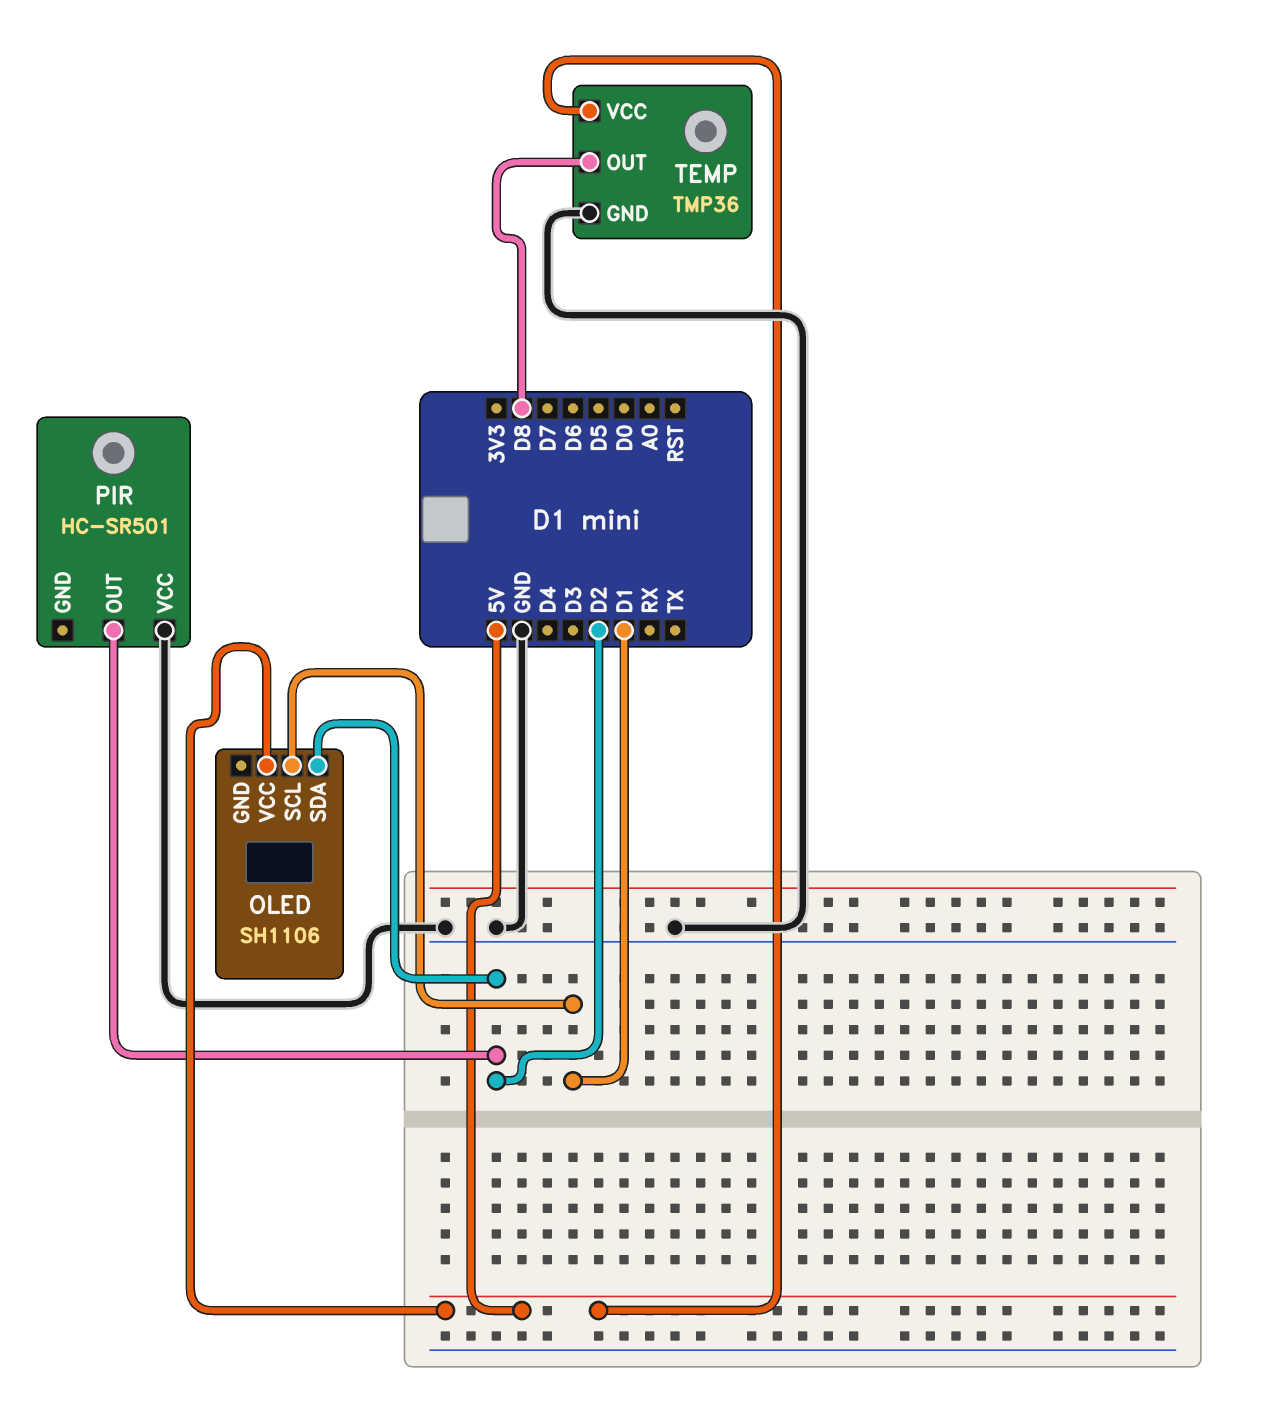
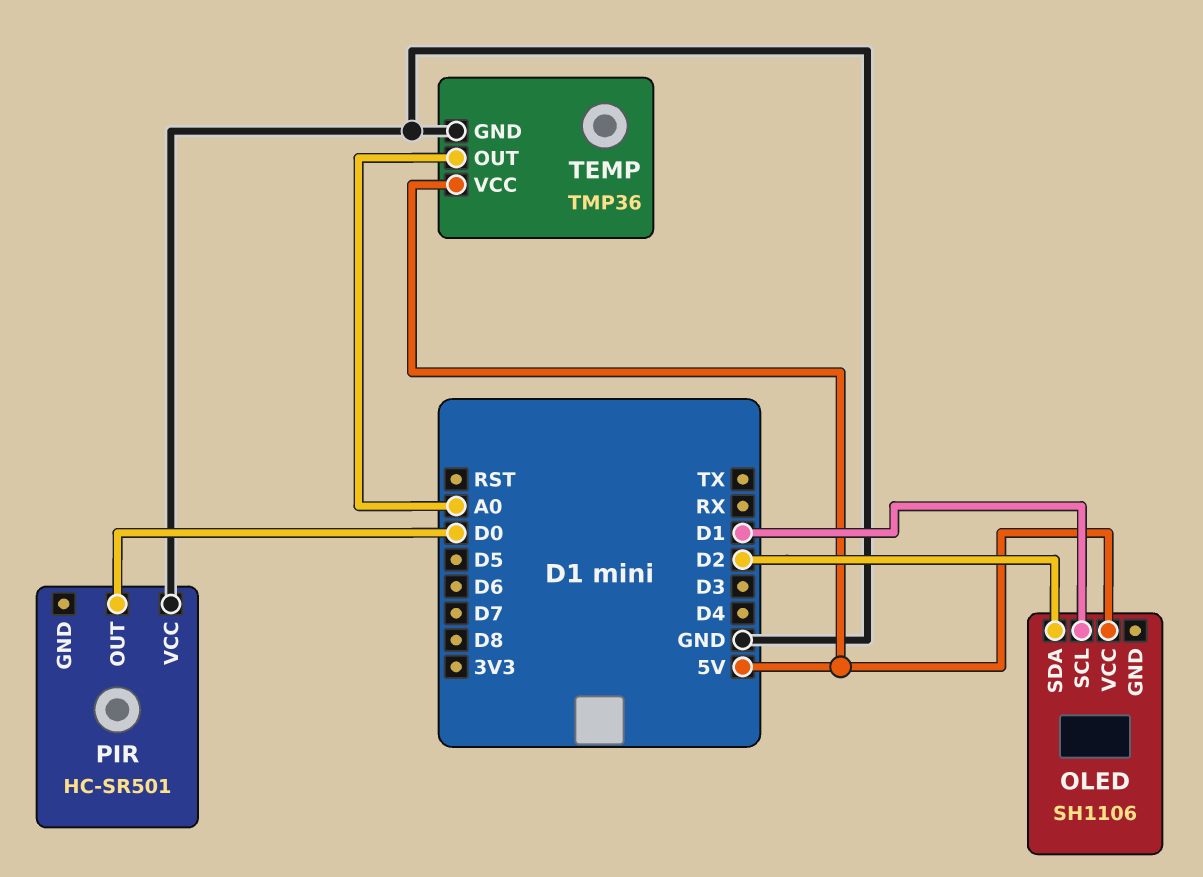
PIR pin OUT: D2 -> D0
TEMP pin OUT: D8 -> A0

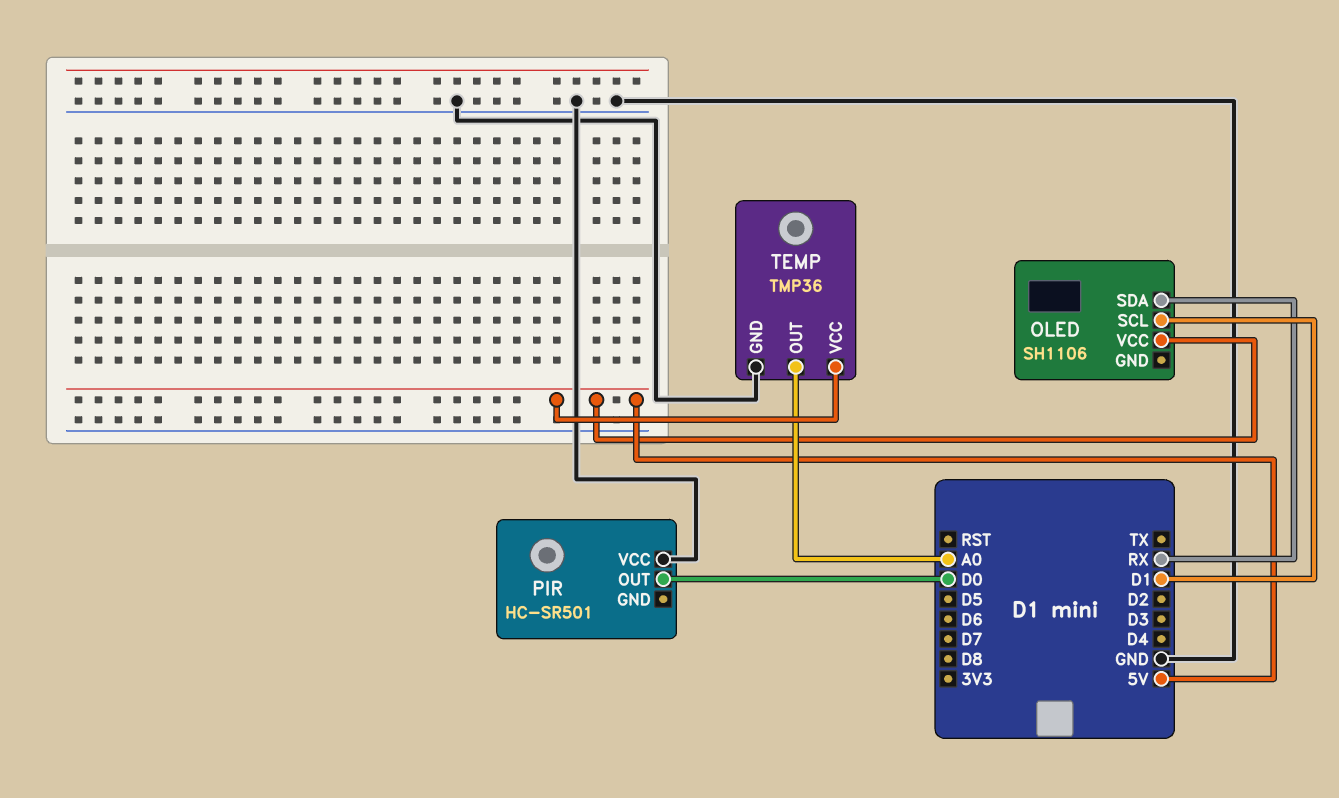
OLED pin SDA: D2 -> RX

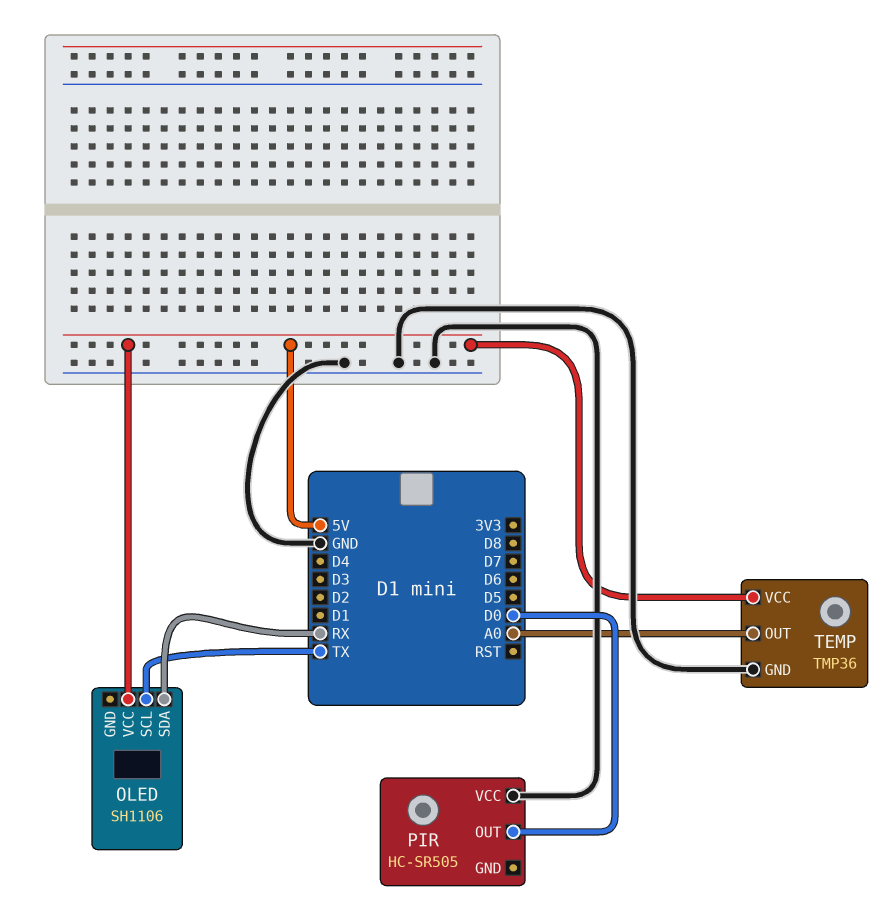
OLED pin SCL: D1 -> TX
PIR: HC-SR501 -> HC-SR505

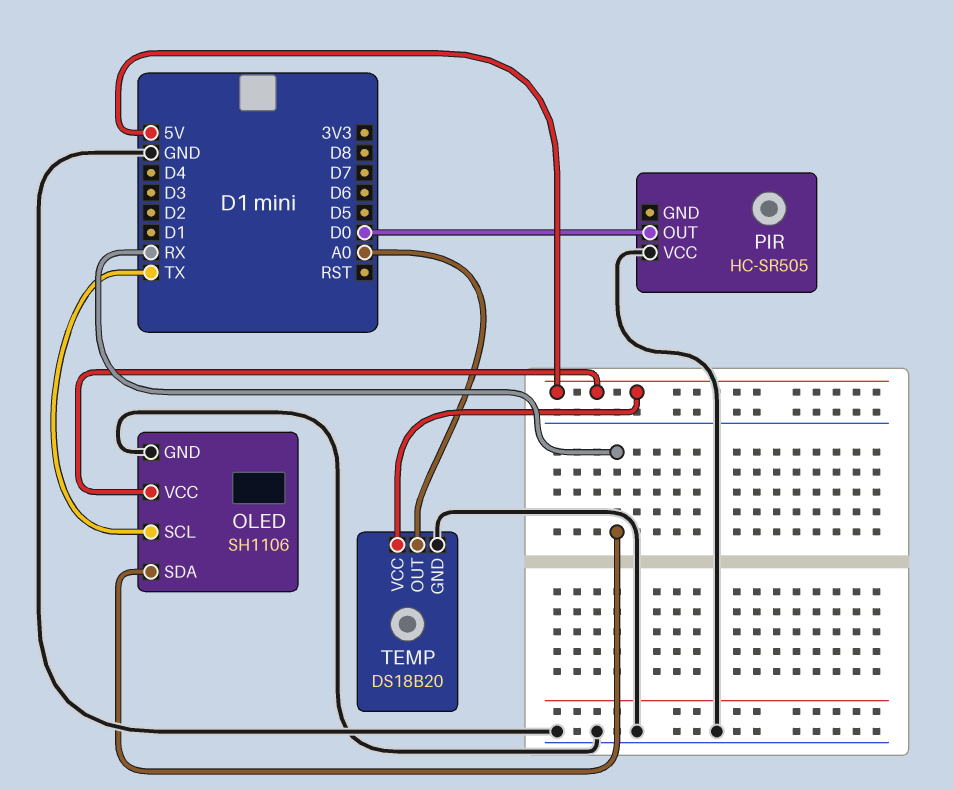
OLED pin GND: none -> GND
TEMP: TMP36 -> DS18B20

